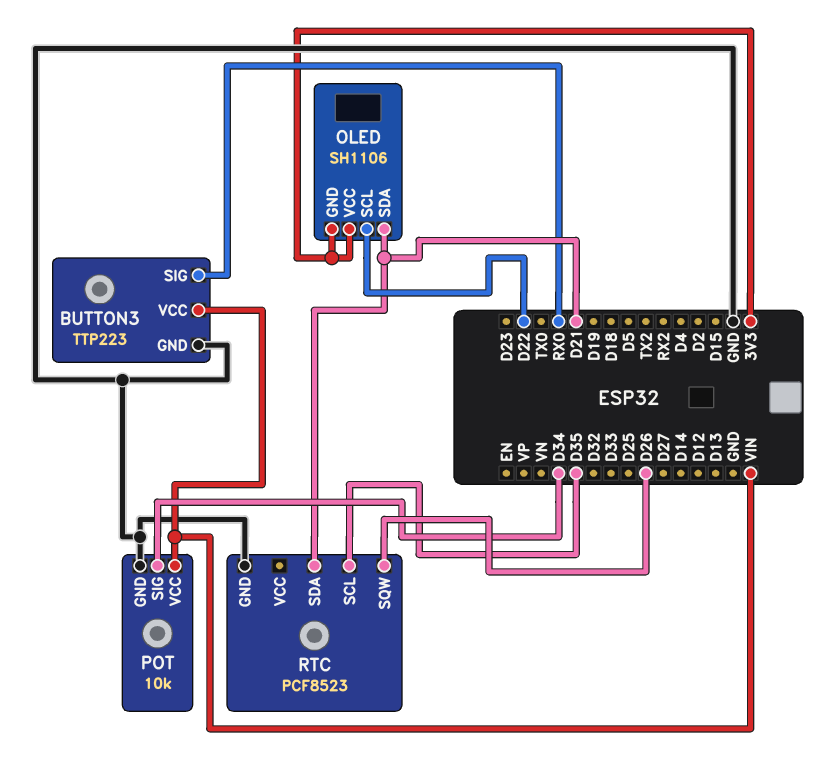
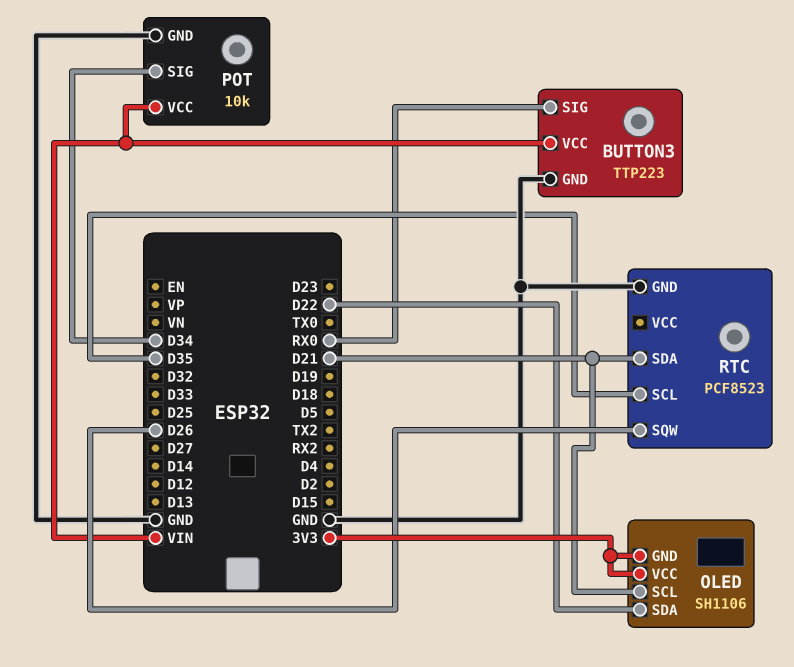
OLED pin SCL: D22 -> D21
OLED pin SDA: D21 -> D22

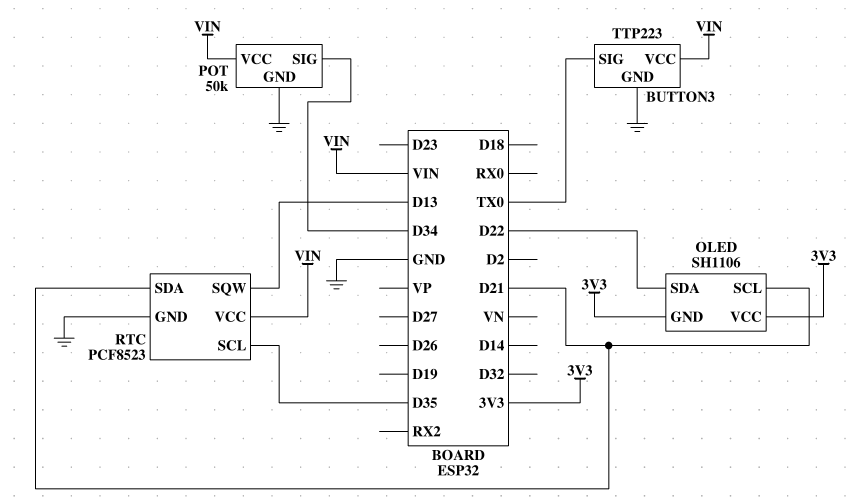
BUTTON3 pin SIG: RX0 -> TX0
POT: 10k -> 50k
RTC pin SQW: D26 -> D13
RTC pin VCC: none -> VIN

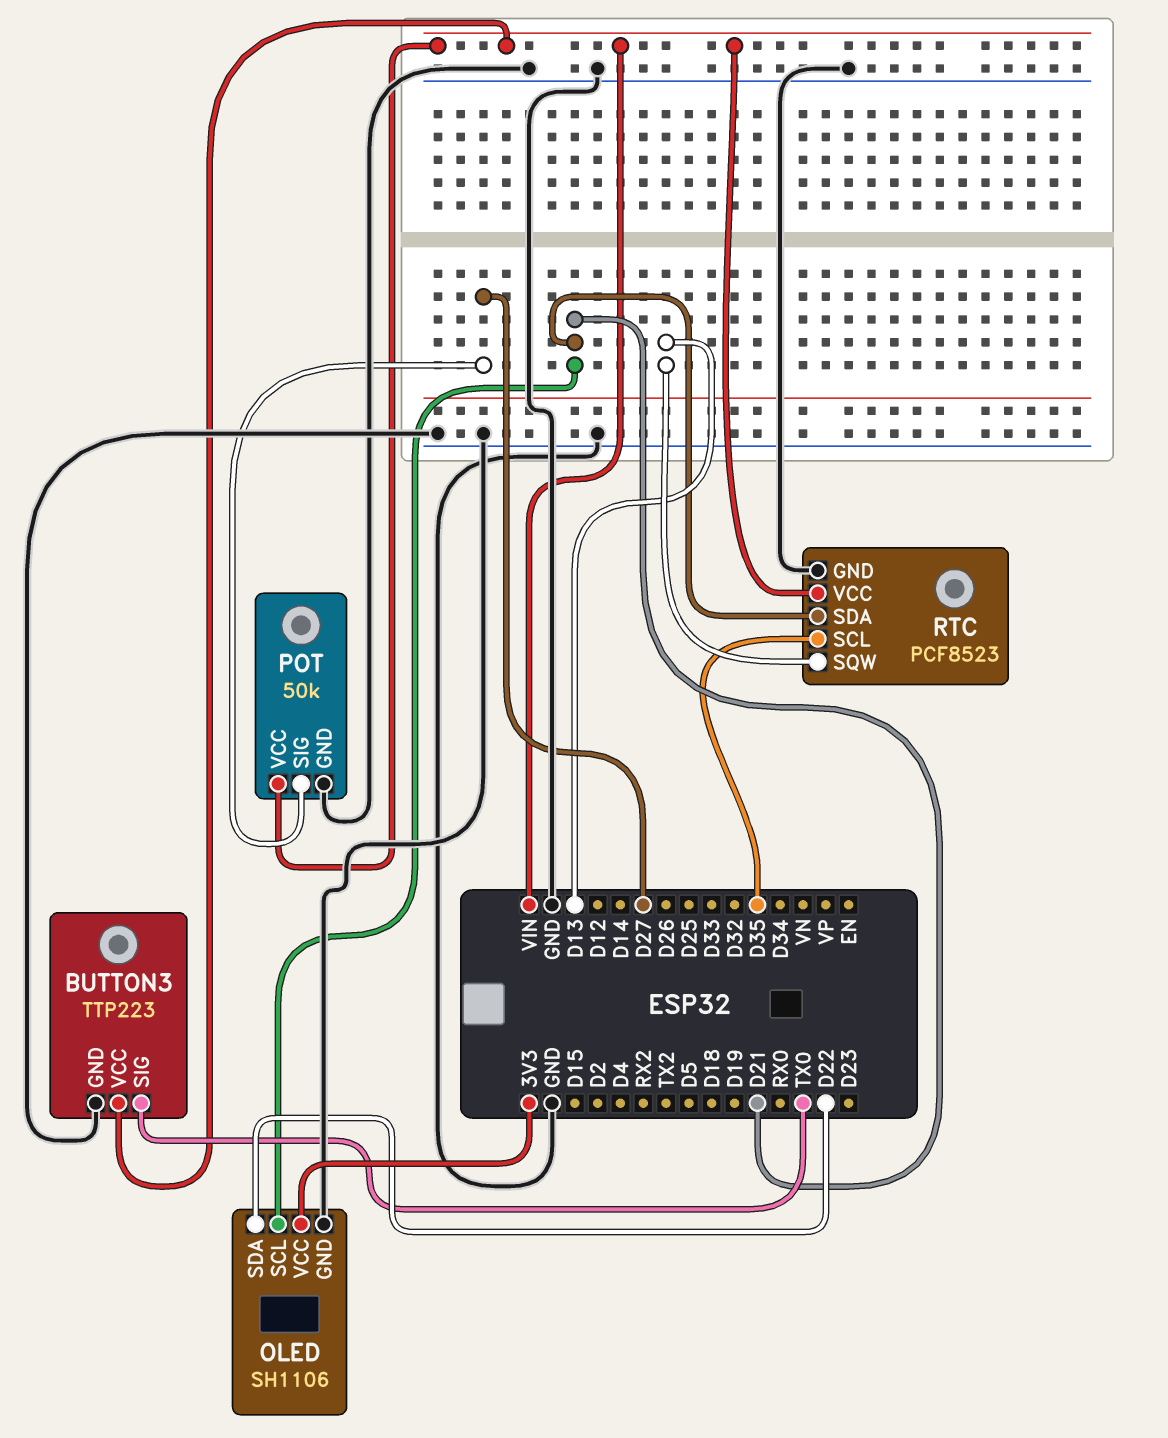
OLED pin GND: 3V3 -> GND
POT pin SIG: D34 -> D27

